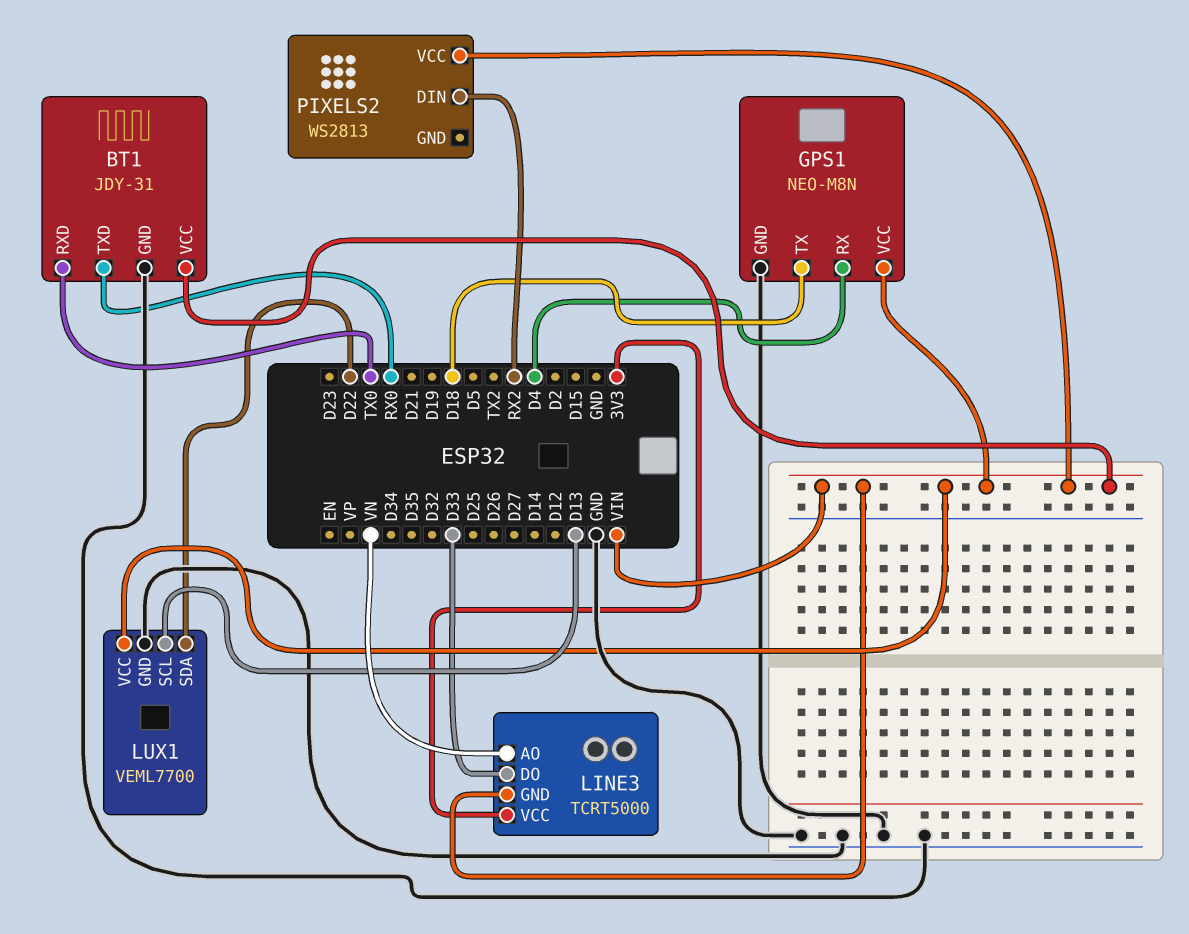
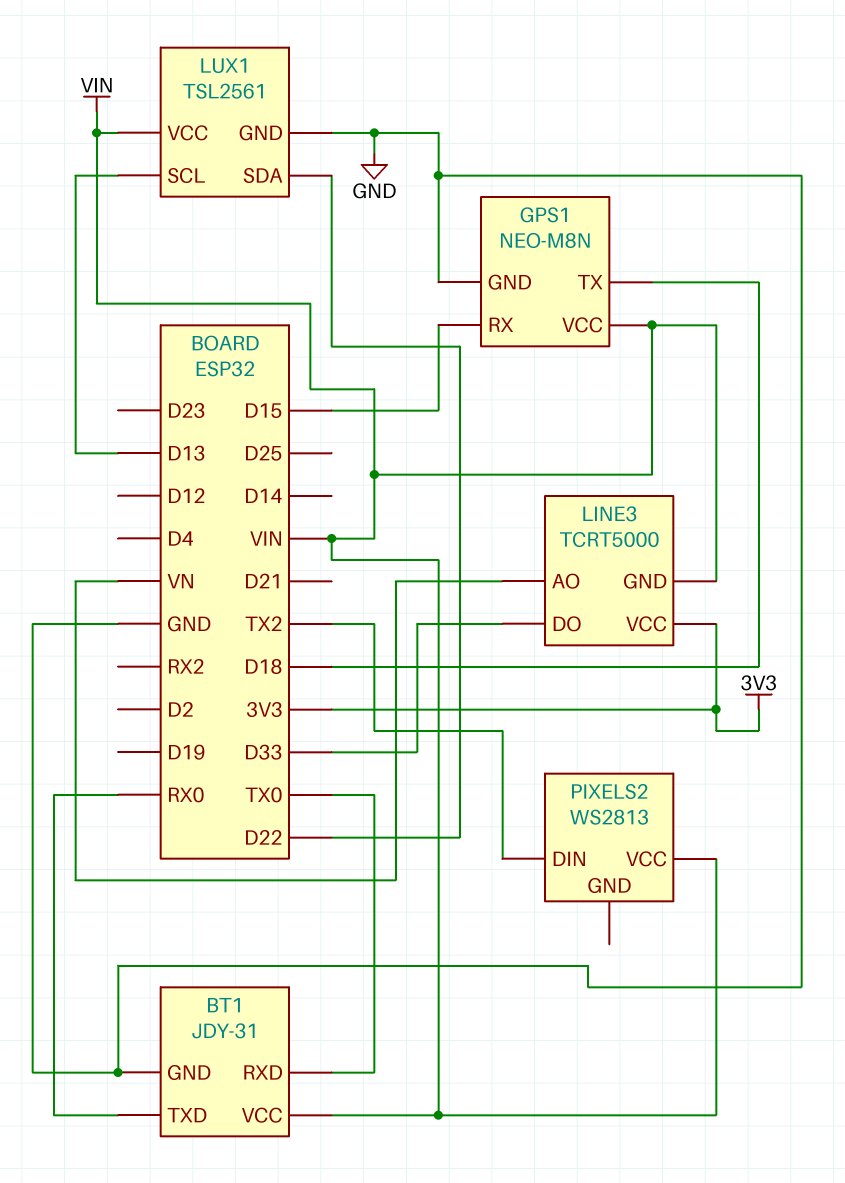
GPS1 pin RX: D4 -> D15
LUX1: VEML7700 -> TSL2561
PIXELS2 pin DIN: RX2 -> TX2

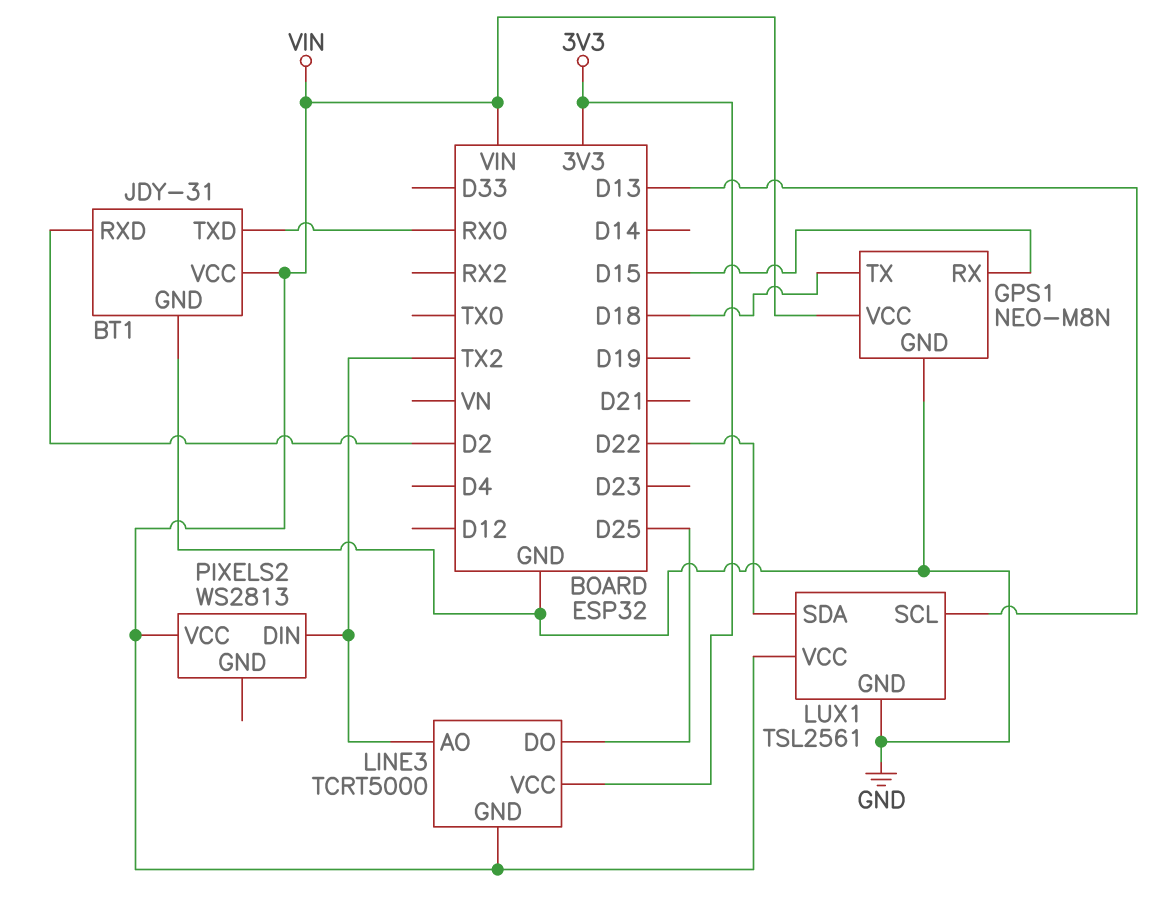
BT1 pin RXD: TX0 -> D2
LINE3 pin AO: VN -> TX2
LINE3 pin DO: D33 -> D25

